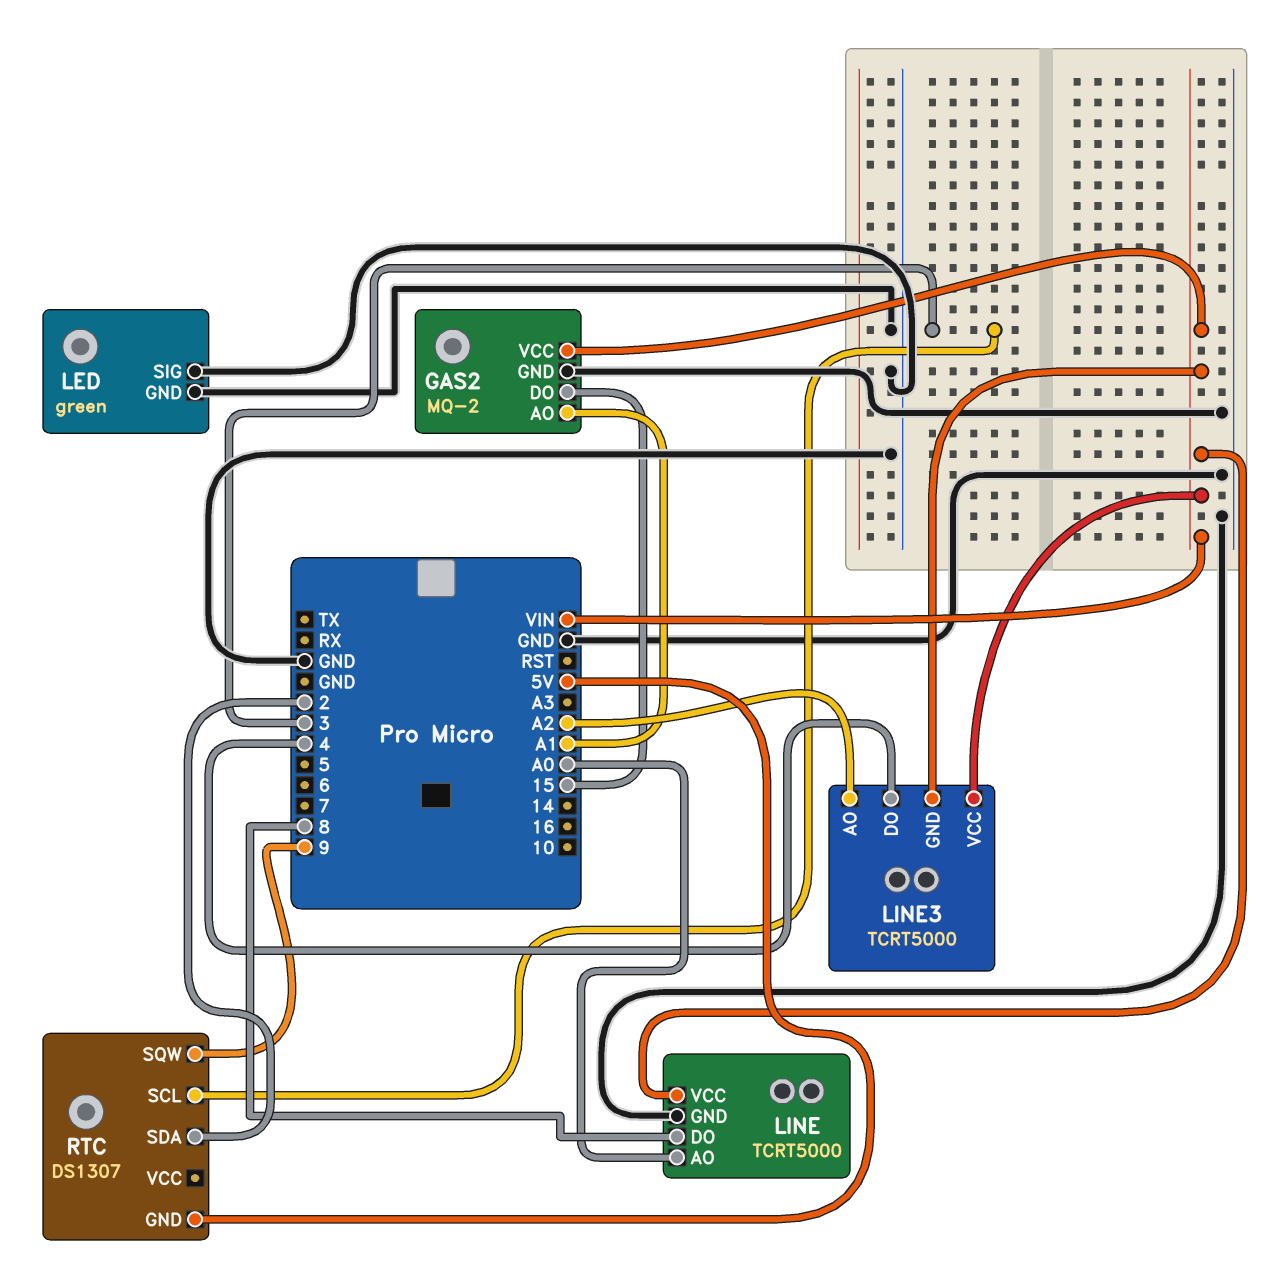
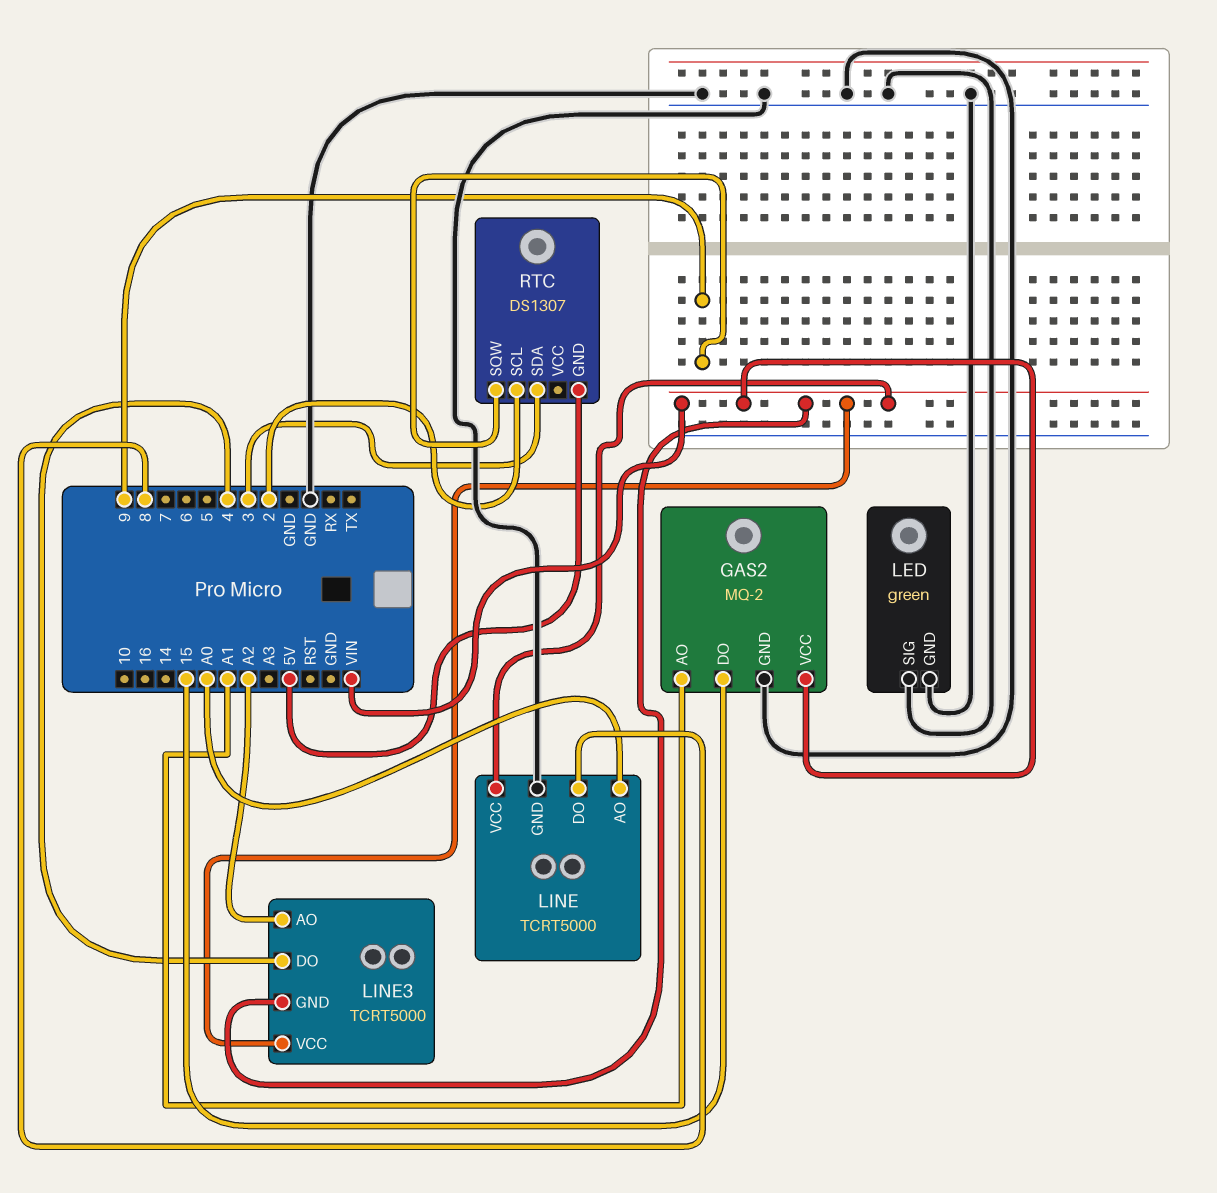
RTC pin SCL: 3 -> 2
RTC pin SDA: 2 -> 3

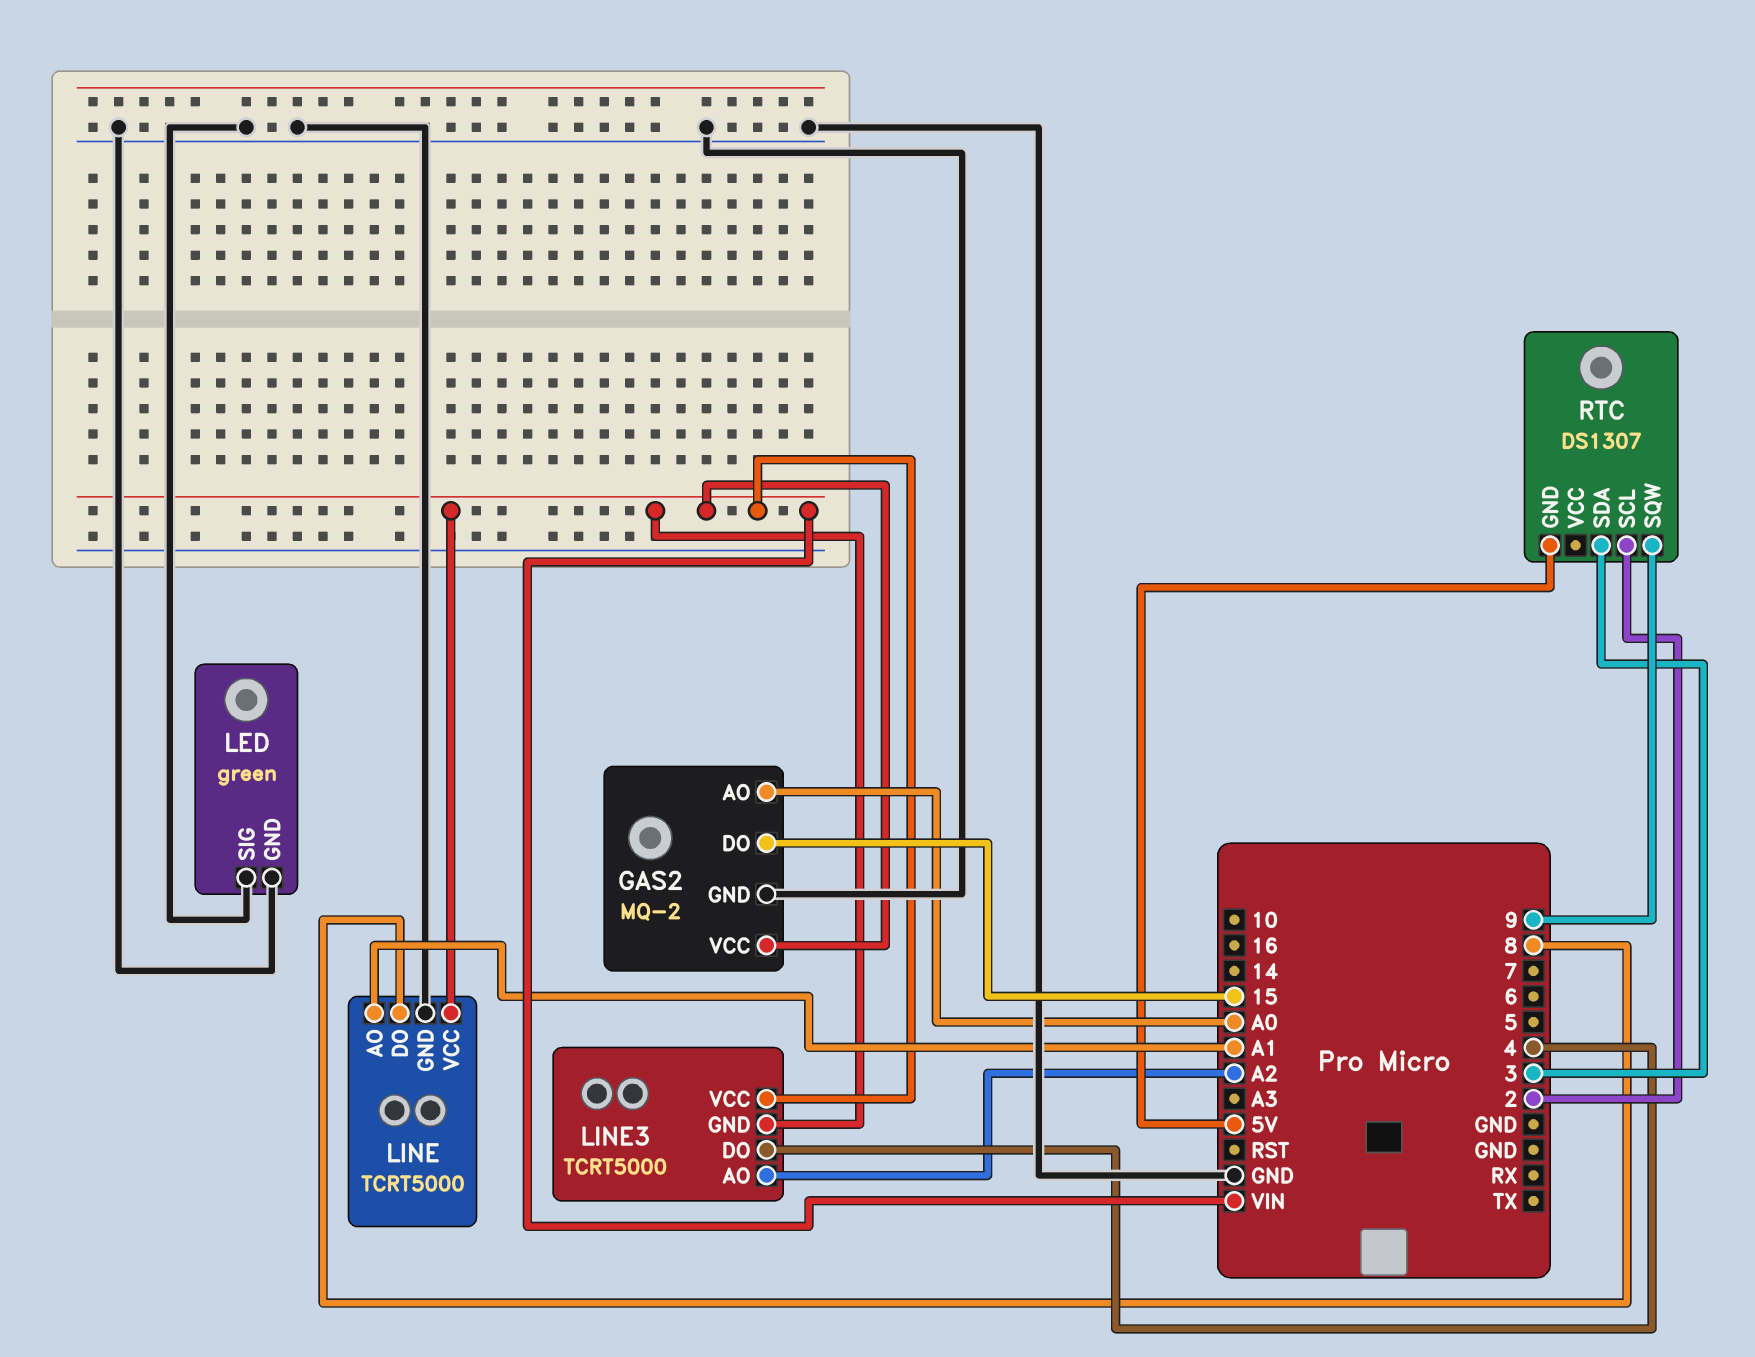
GAS2 pin AO: A1 -> A0
LINE pin AO: A0 -> A1

